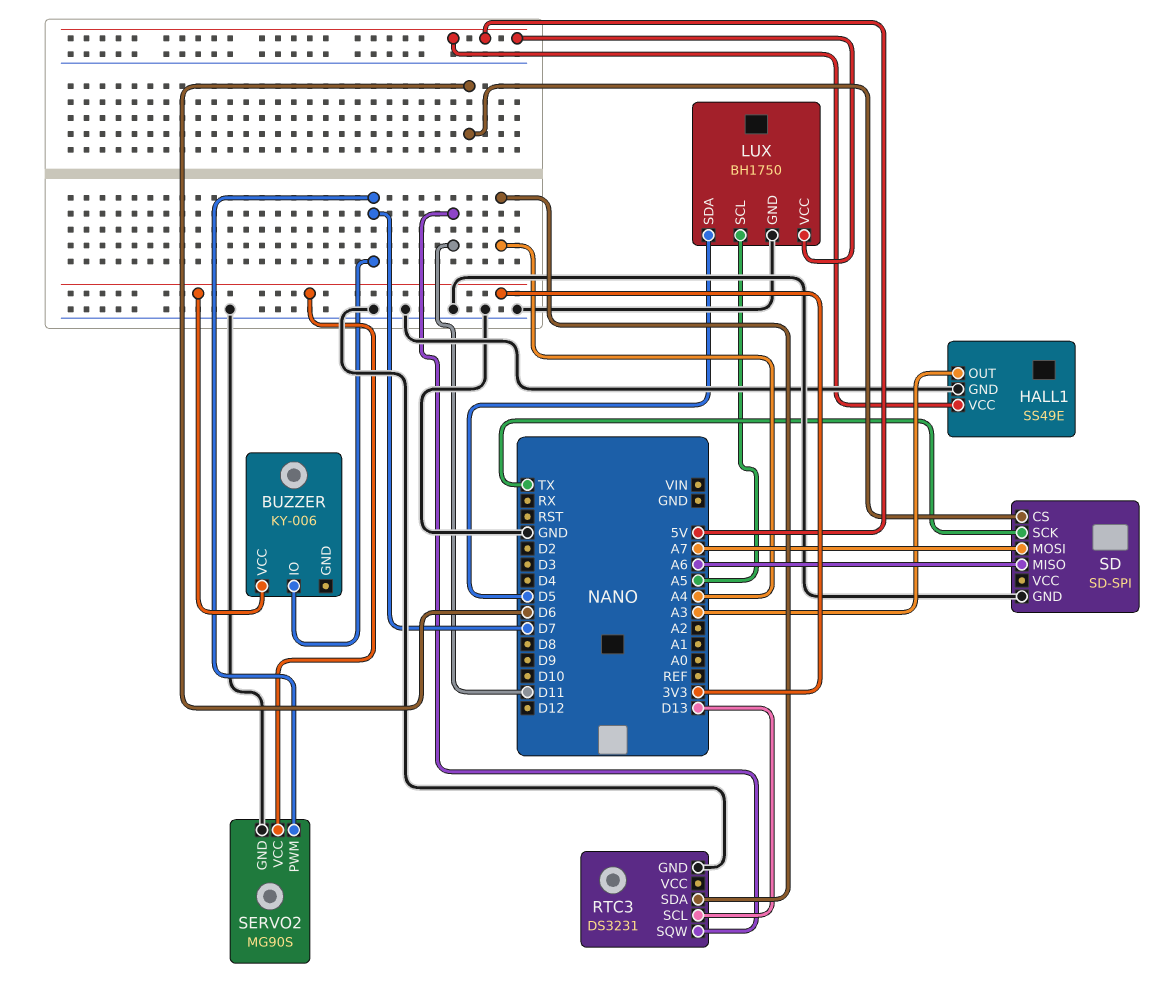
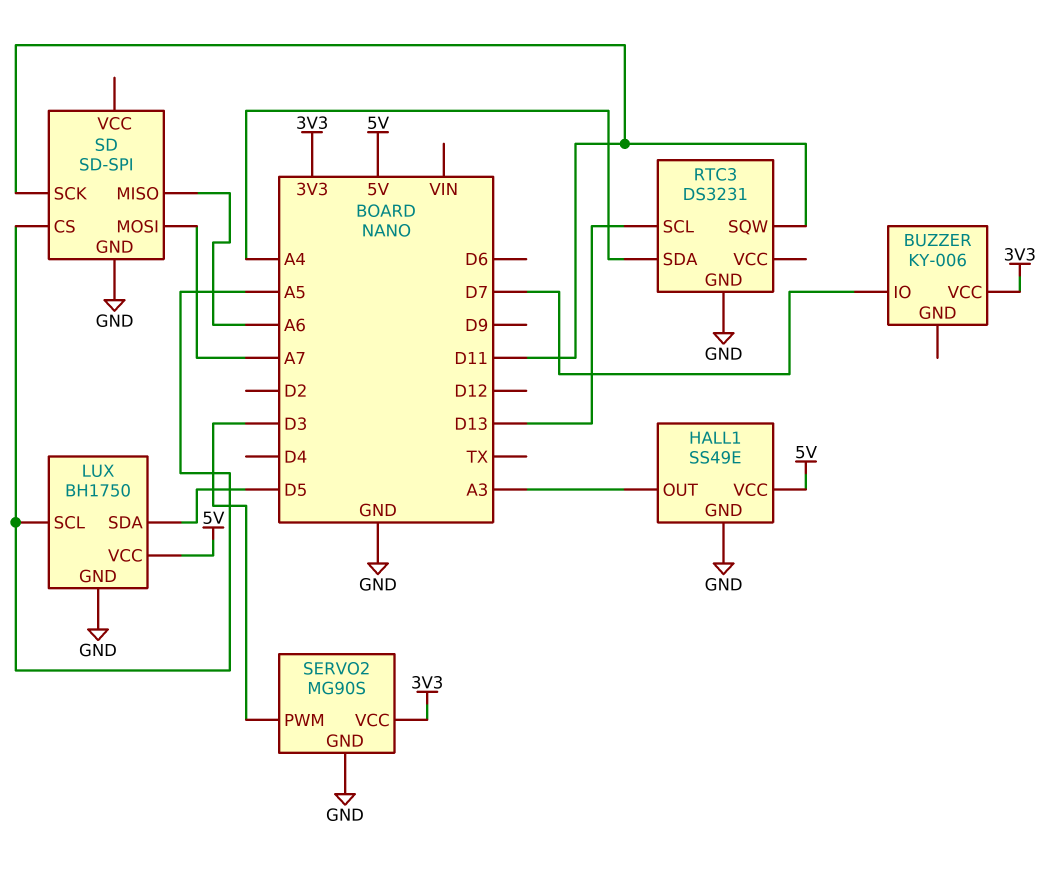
SD pin CS: D6 -> A5
SD pin SCK: TX -> D11
SERVO2 pin PWM: D7 -> D3

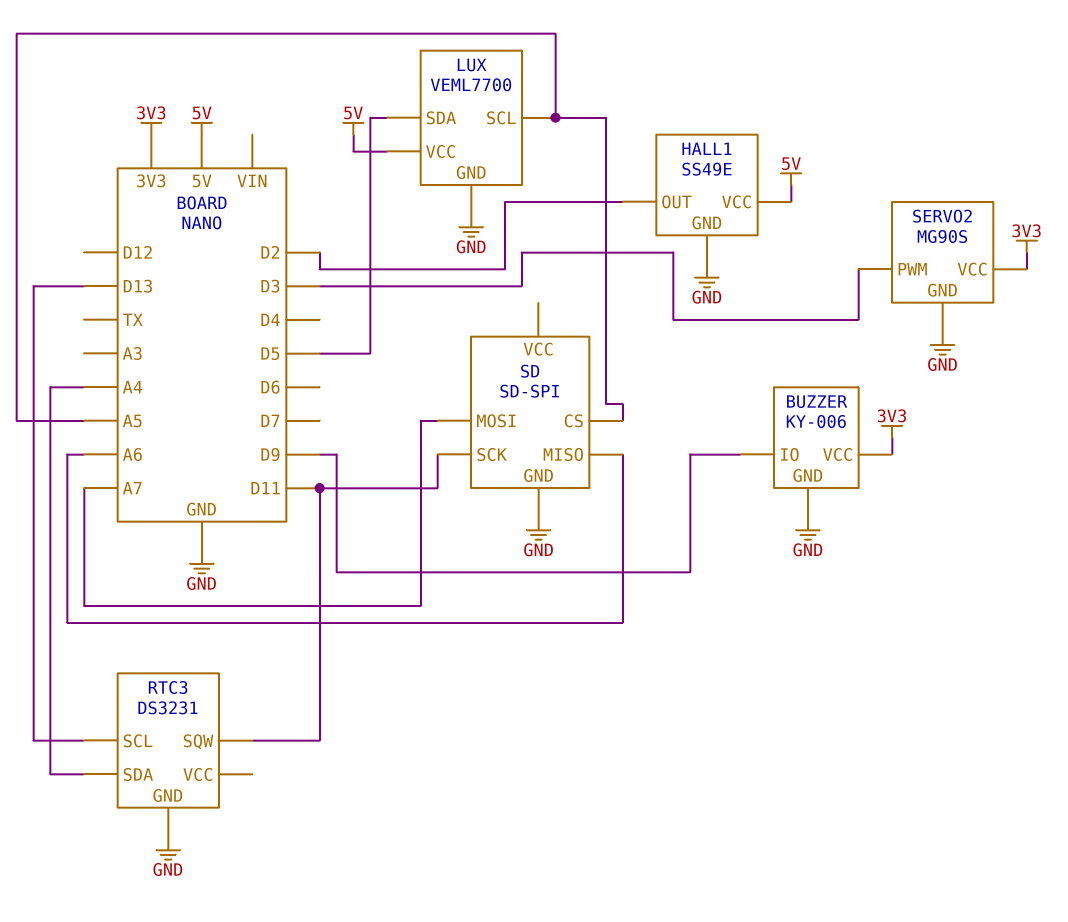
BUZZER pin GND: none -> GND
BUZZER pin IO: D7 -> D9
HALL1 pin OUT: A3 -> D2
LUX: BH1750 -> VEML7700

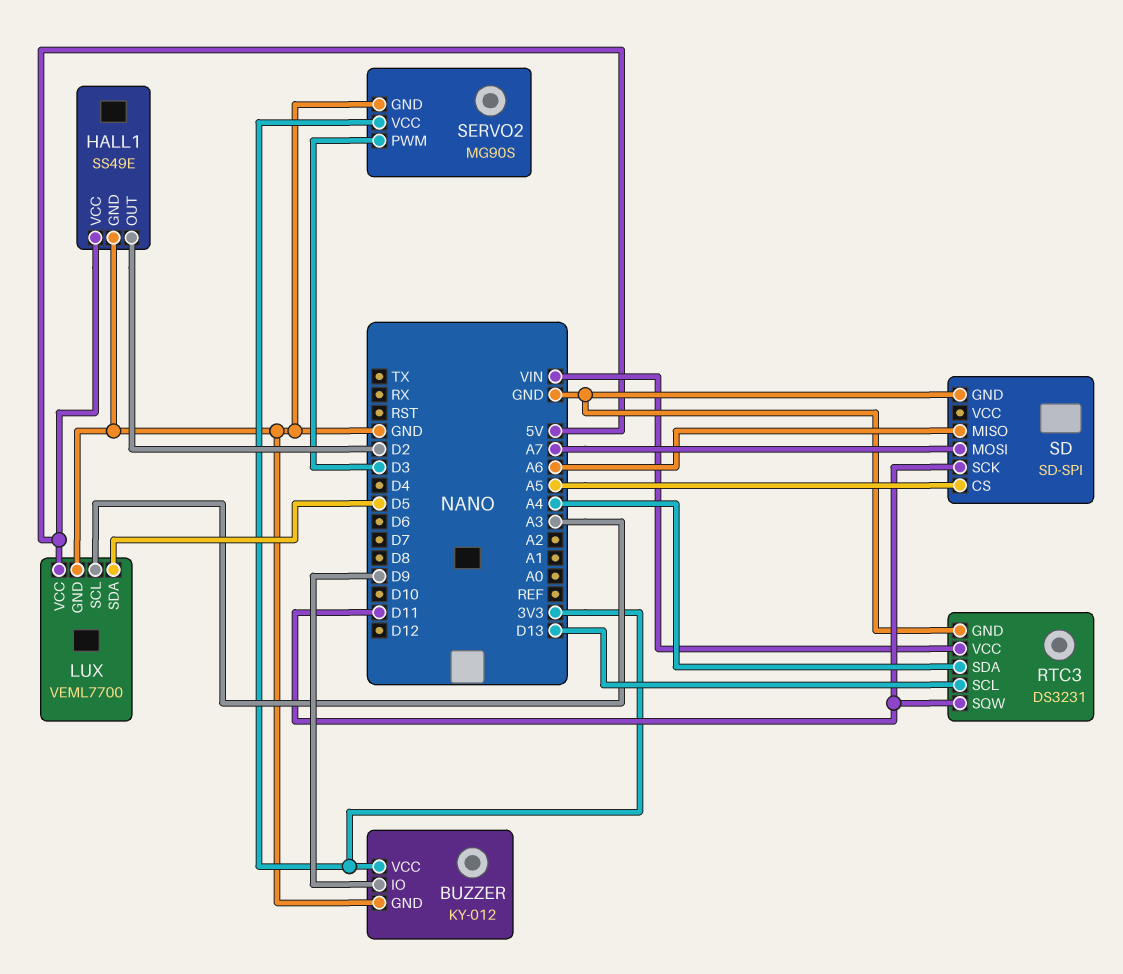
BUZZER: KY-006 -> KY-012
LUX pin SCL: A5 -> A3
RTC3 pin VCC: none -> VIN

